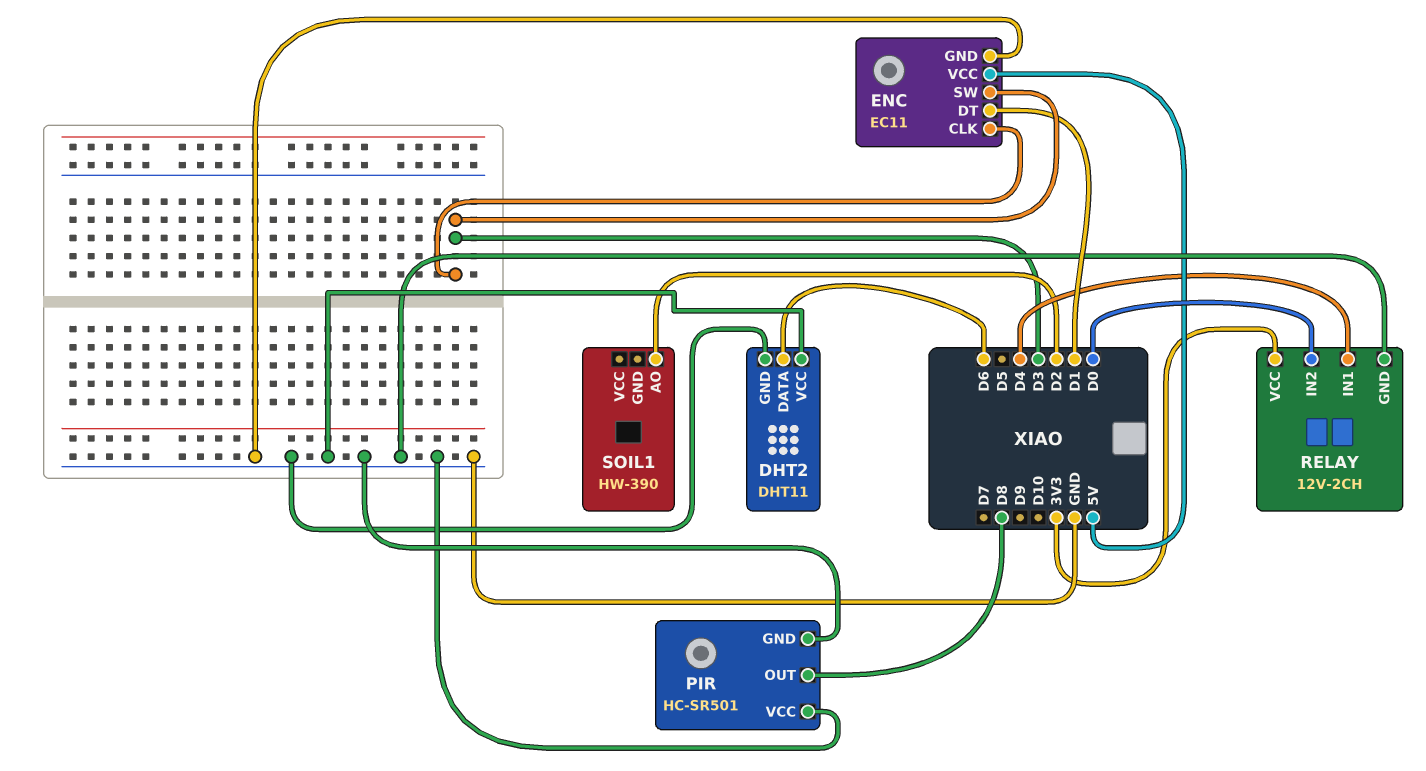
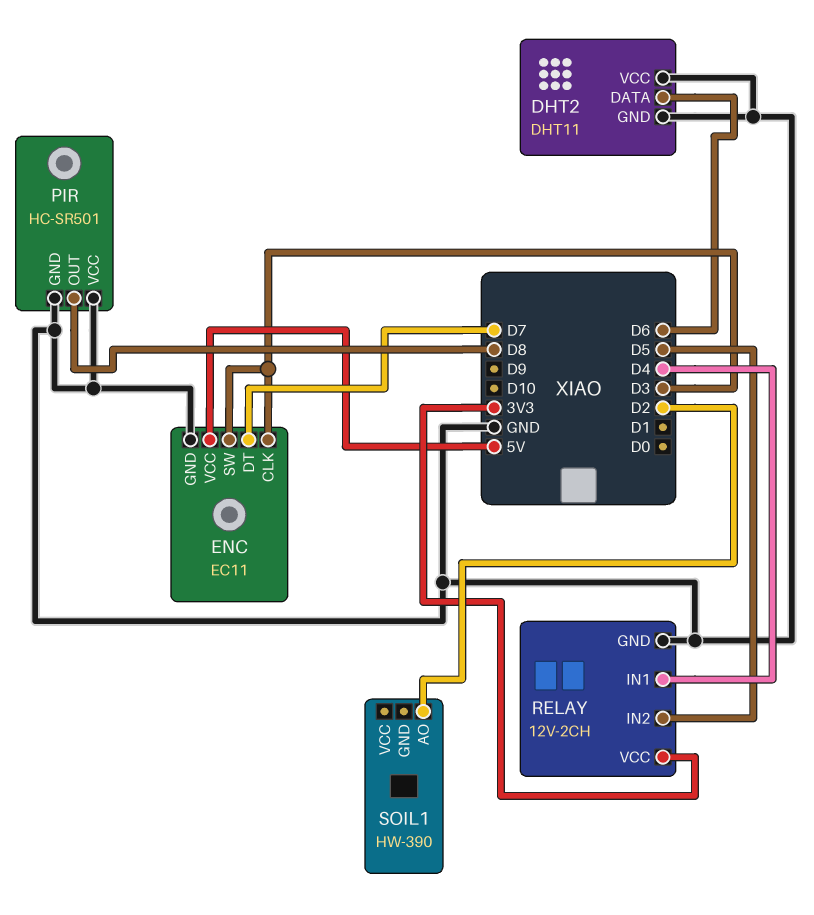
ENC pin DT: D1 -> D7
RELAY pin IN2: D0 -> D5

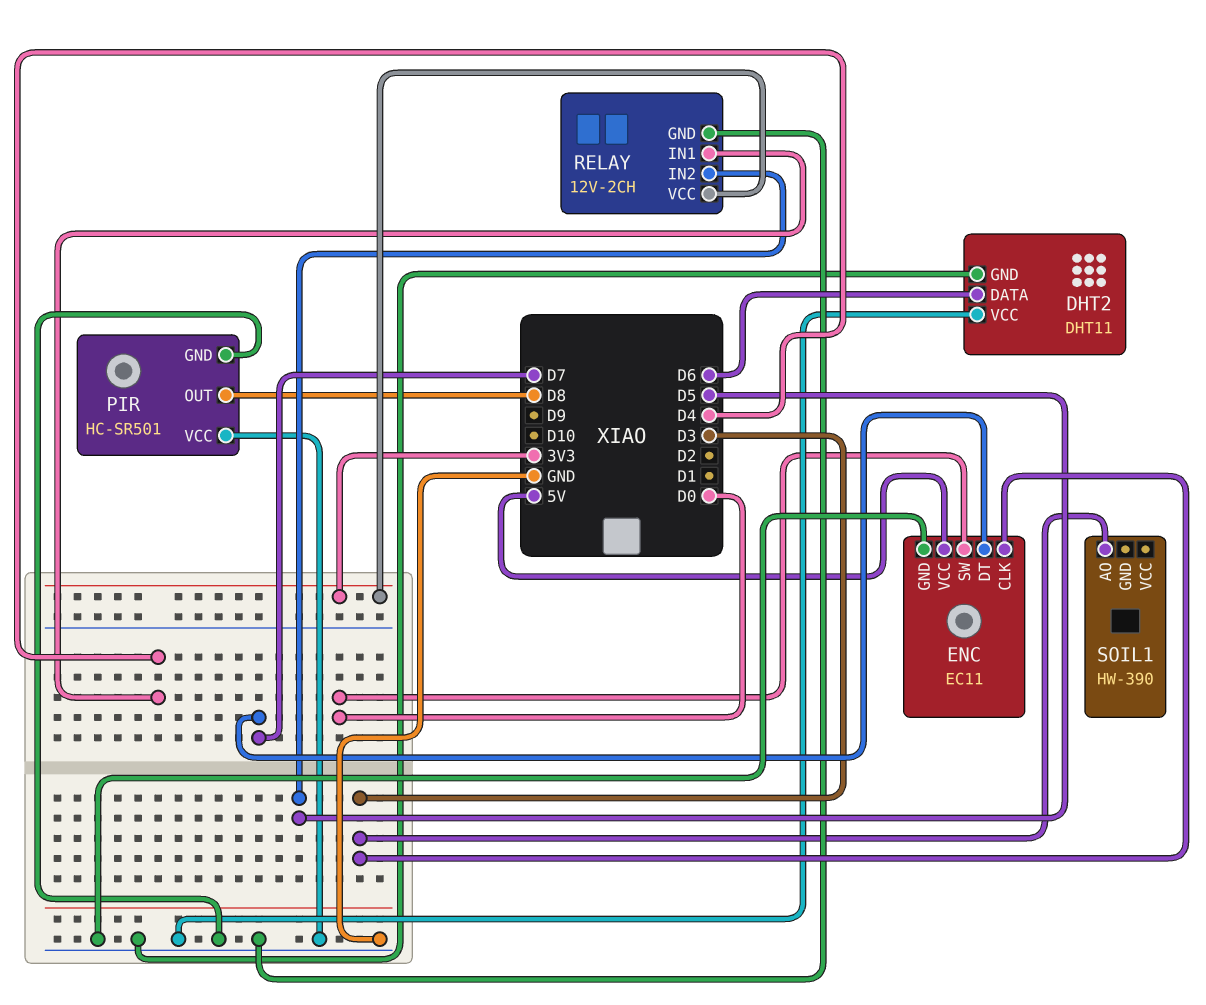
ENC pin SW: D3 -> D0
SOIL1 pin AO: D2 -> D3

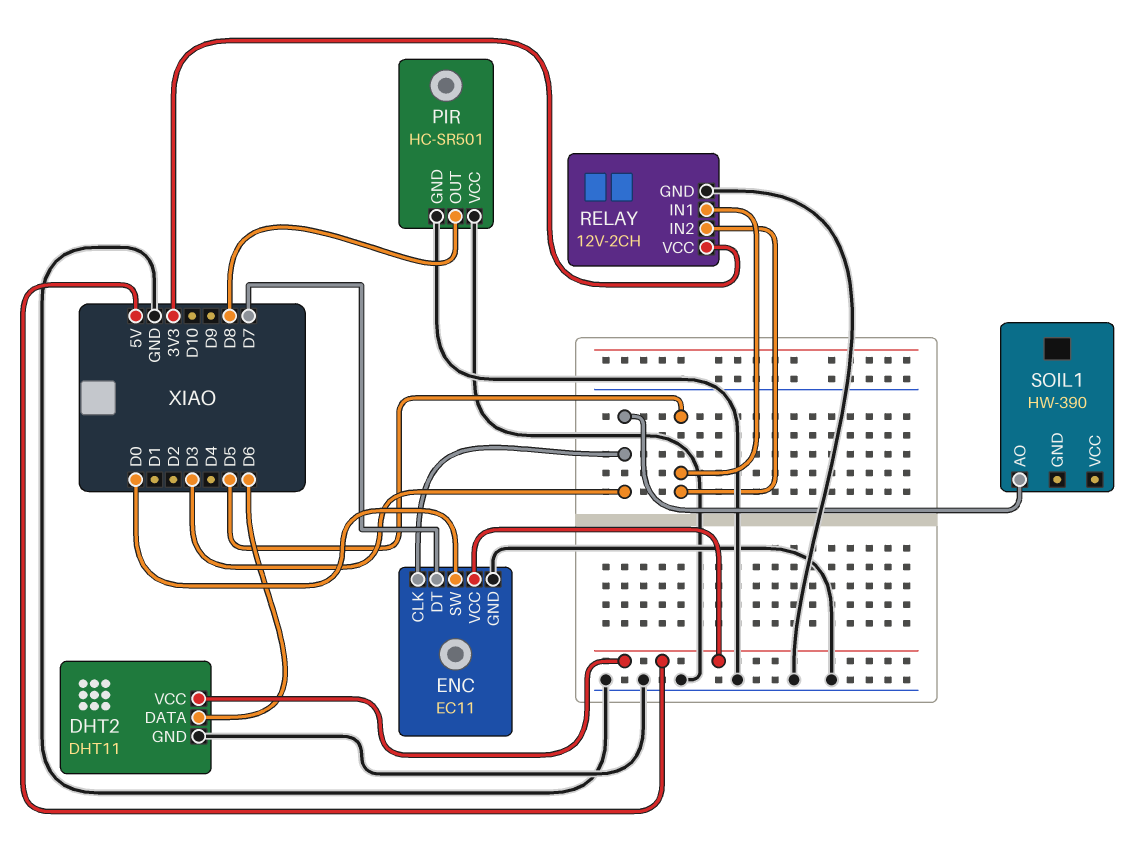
DHT2 pin VCC: GND -> 5V
RELAY pin IN1: D4 -> D5

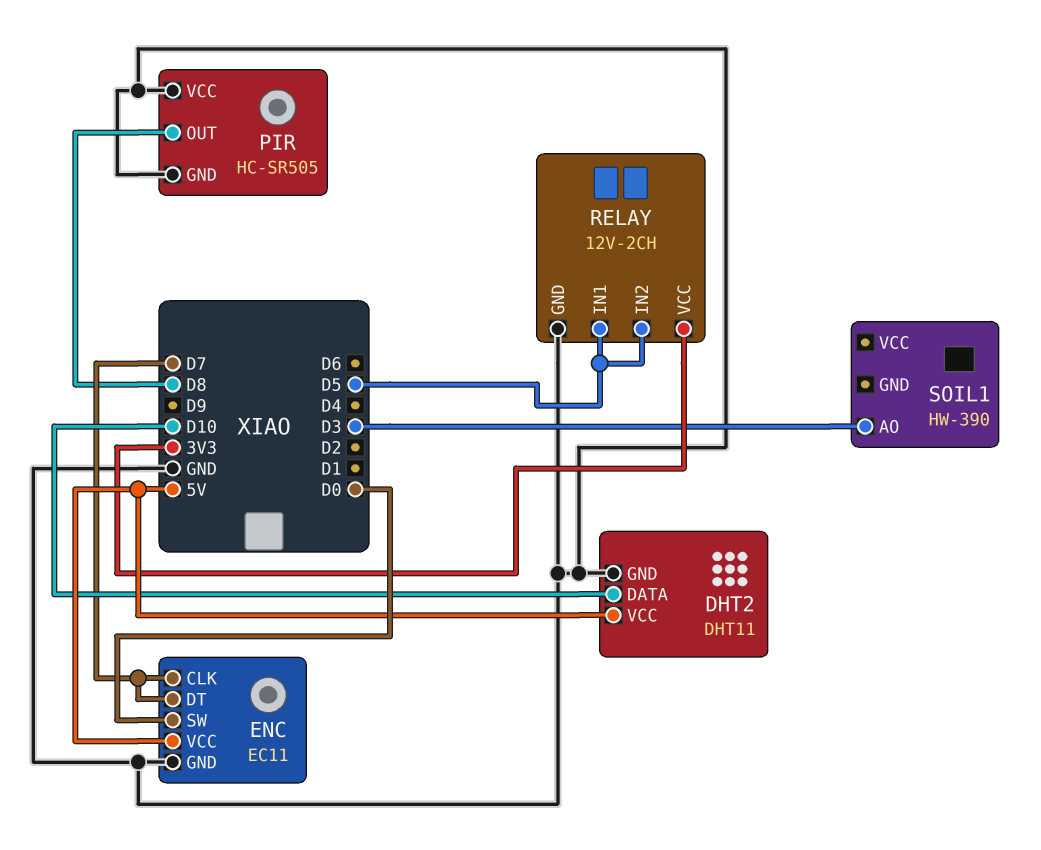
DHT2 pin DATA: D6 -> D10
ENC pin CLK: D3 -> D7
PIR: HC-SR501 -> HC-SR505

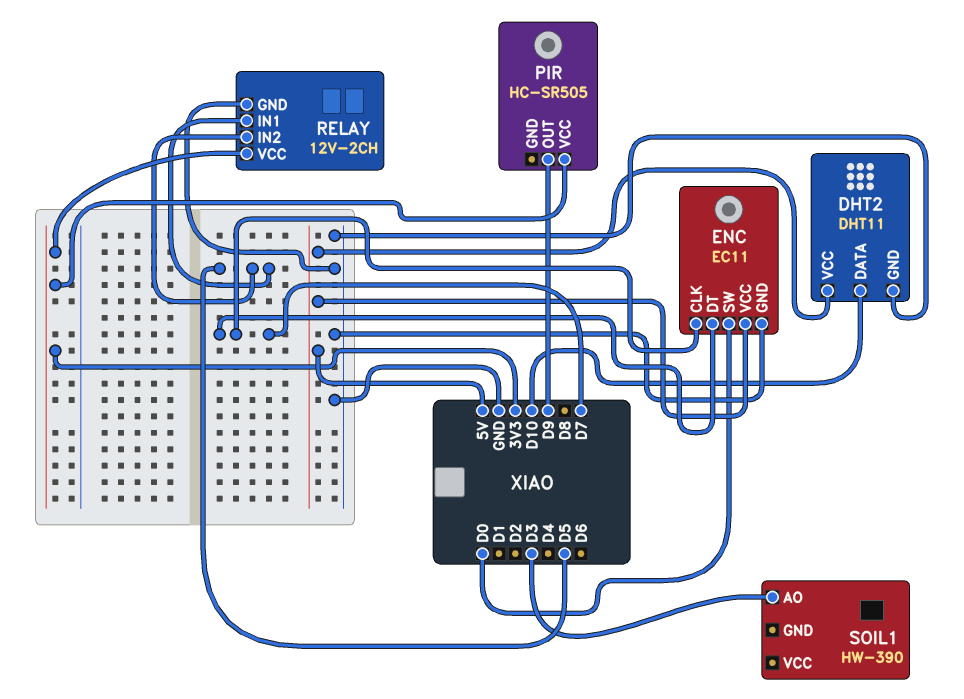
PIR pin GND: GND -> none
PIR pin OUT: D8 -> D9
PIR pin VCC: GND -> 3V3

